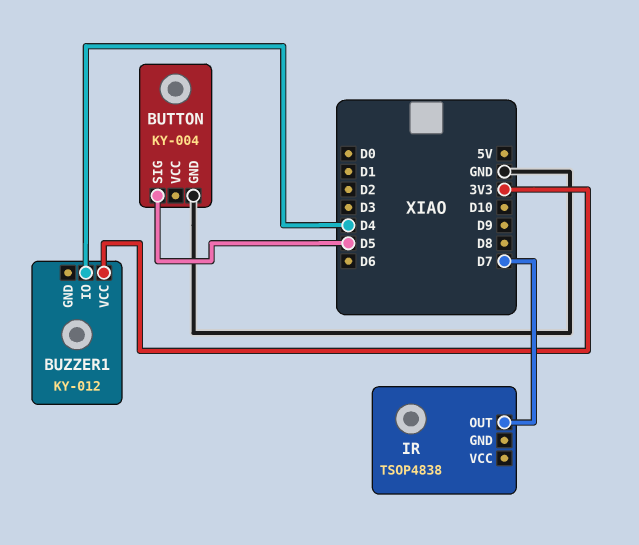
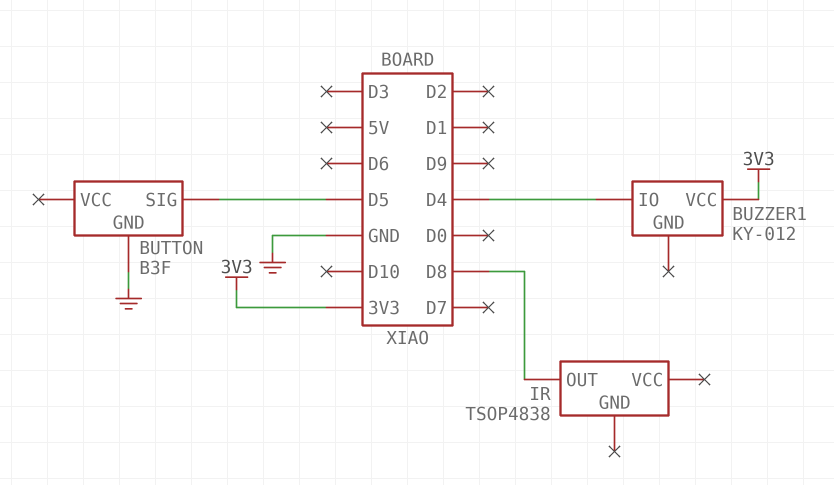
BUTTON: KY-004 -> B3F
IR pin OUT: D7 -> D8

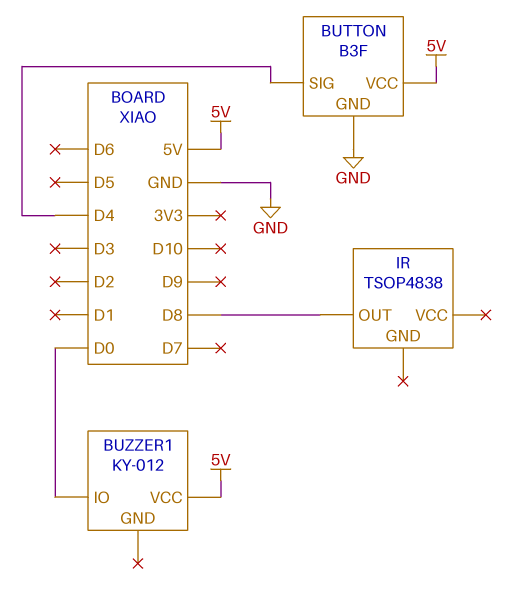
BUTTON pin SIG: D5 -> D4
BUTTON pin VCC: none -> 5V
BUZZER1 pin IO: D4 -> D0
BUZZER1 pin VCC: 3V3 -> 5V

